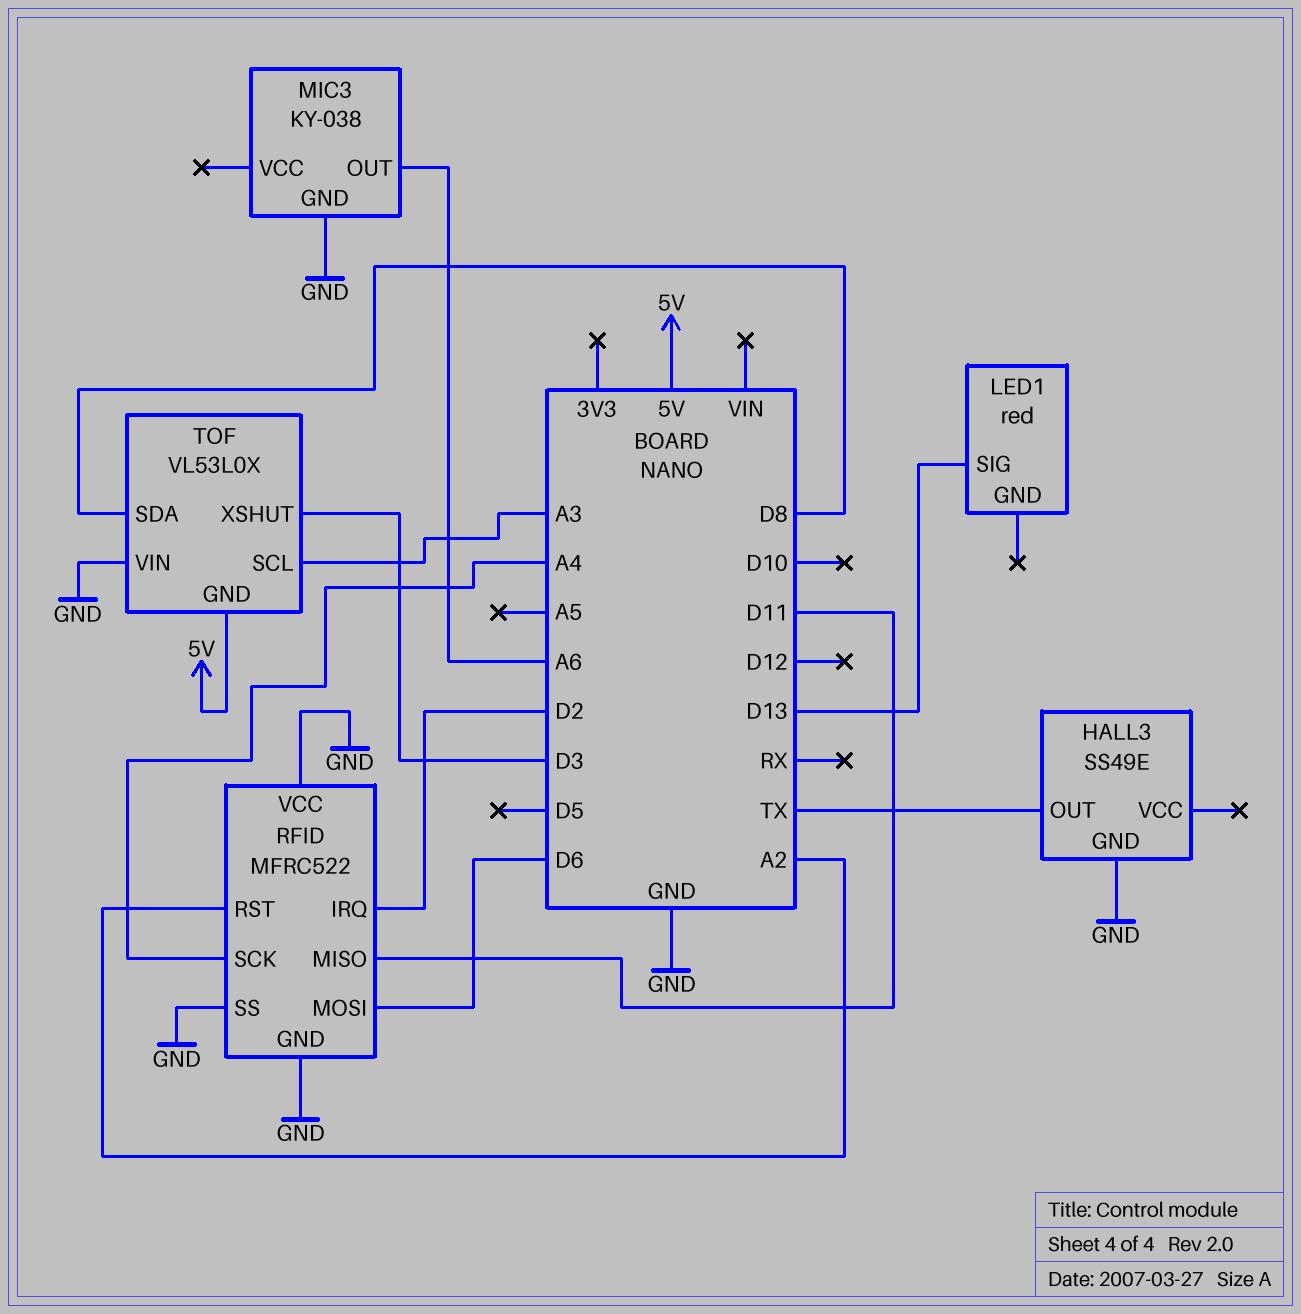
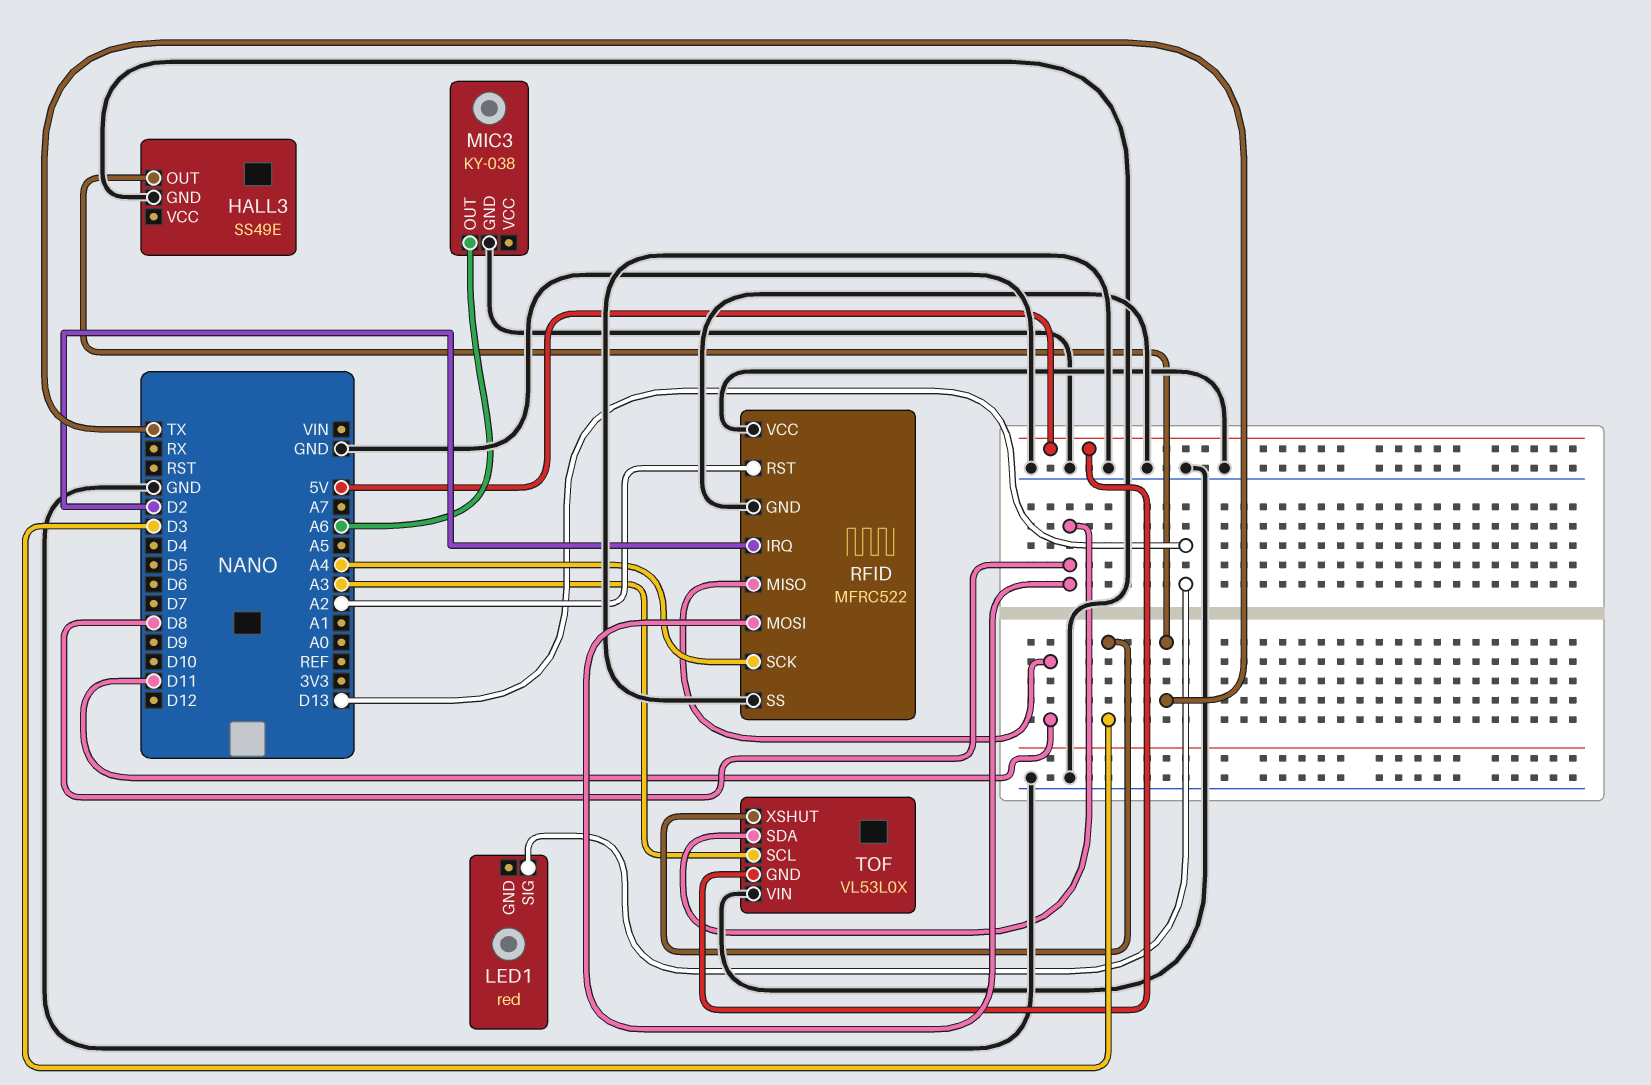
RFID pin MOSI: D6 -> D8

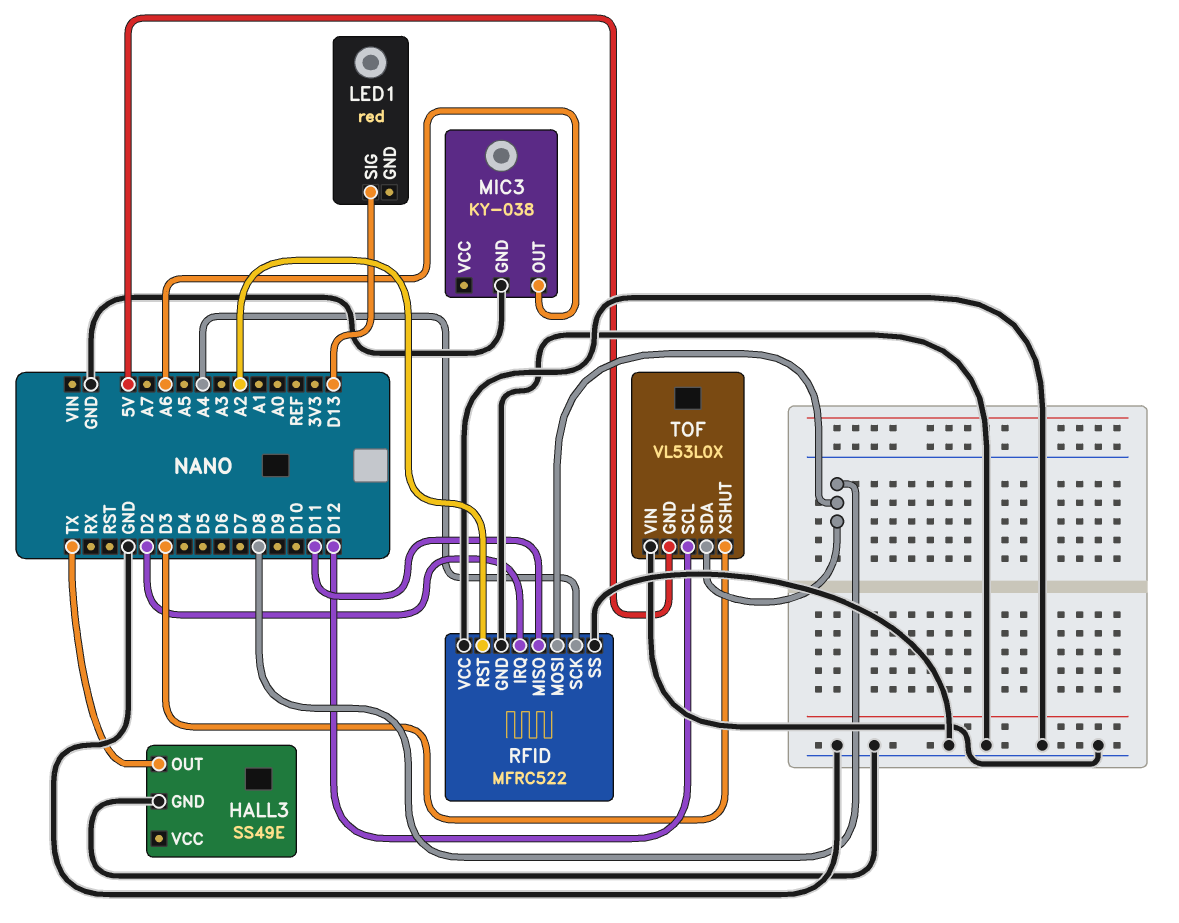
TOF pin SCL: A3 -> D12

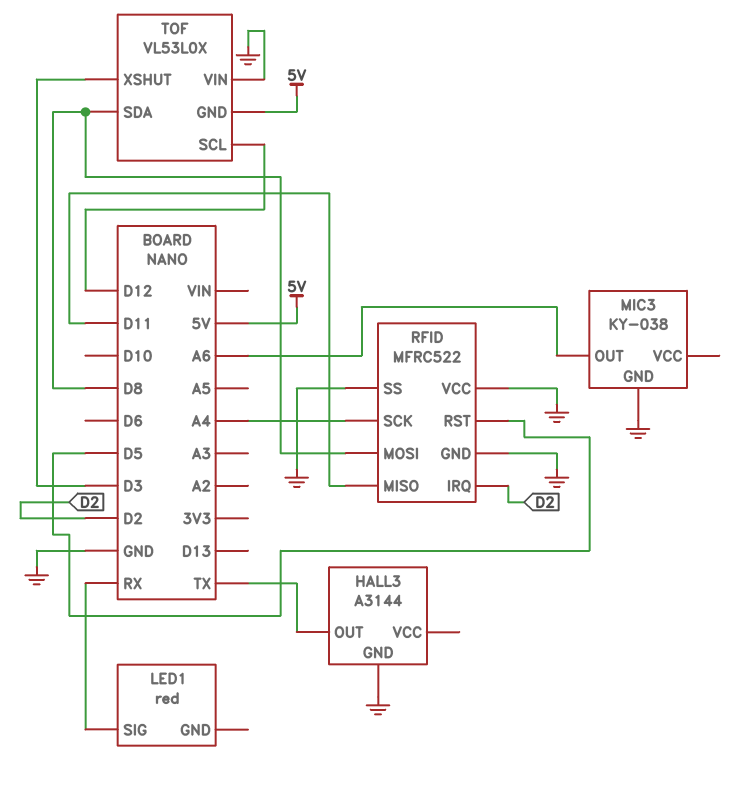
HALL3: SS49E -> A3144
LED1 pin SIG: D13 -> RX
RFID pin RST: A2 -> D5

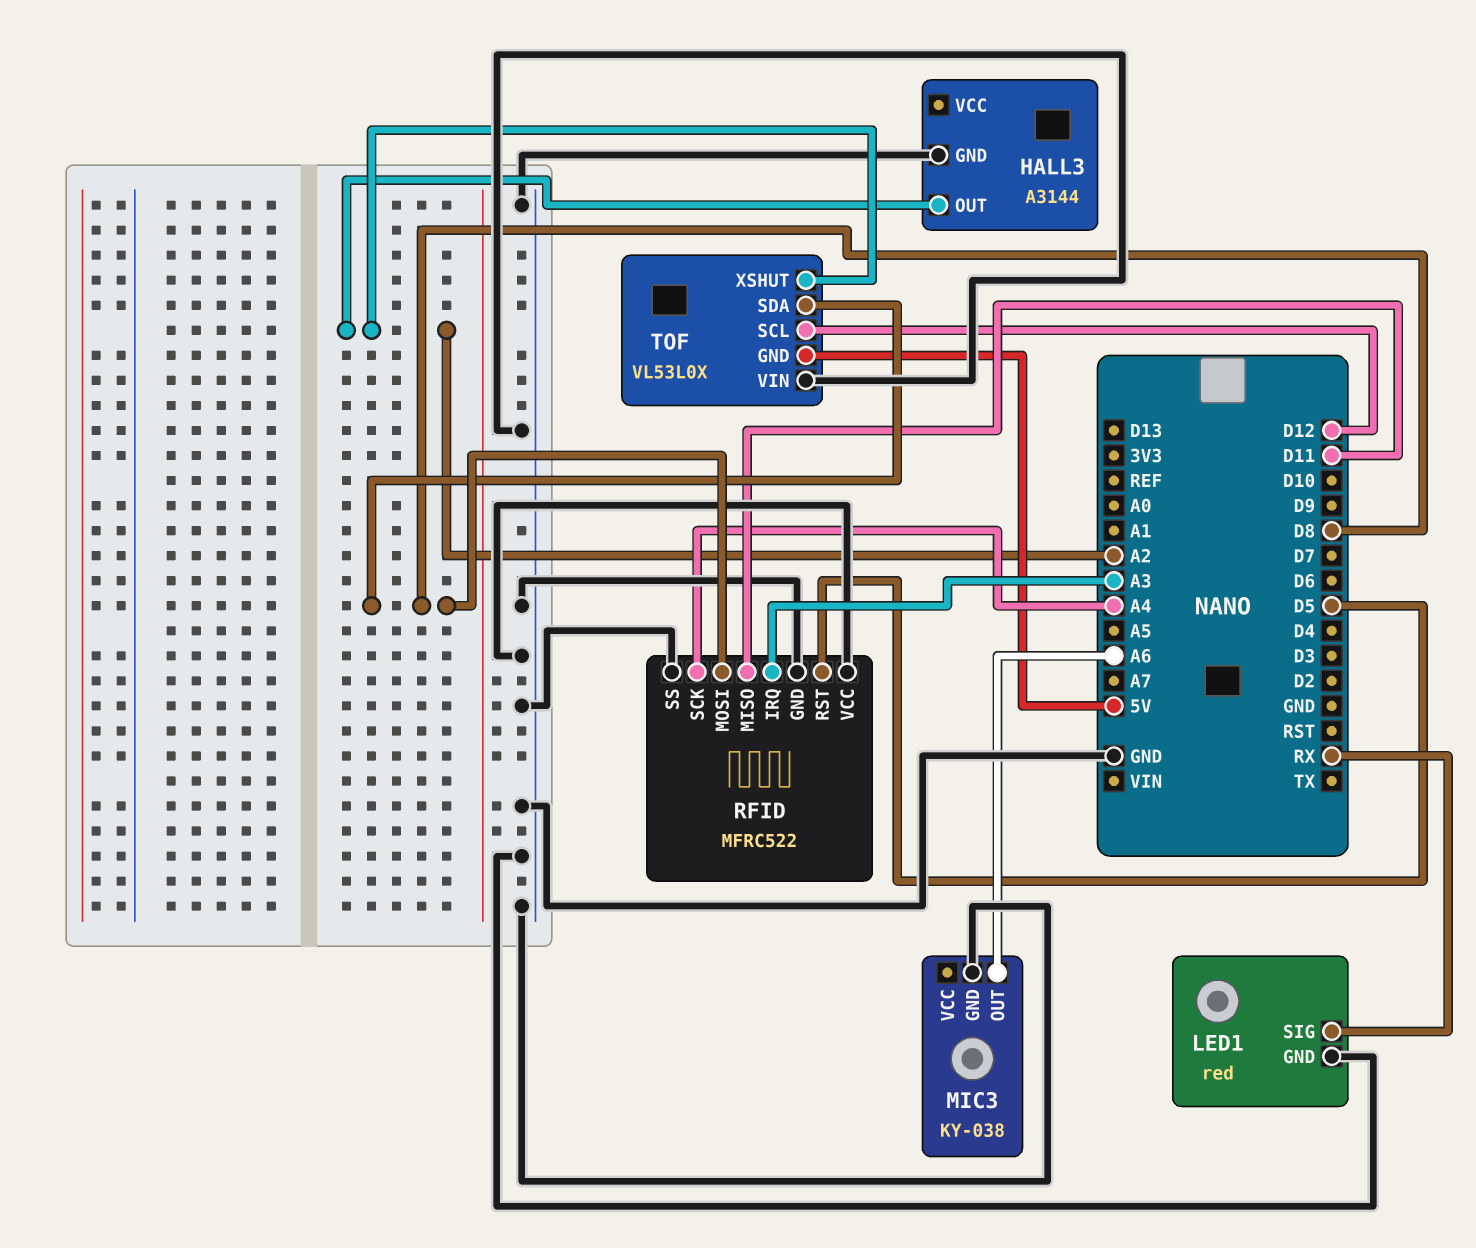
HALL3 pin OUT: TX -> A2
LED1 pin GND: none -> GND
RFID pin IRQ: D2 -> A3
TOF pin XSHUT: D3 -> A2

